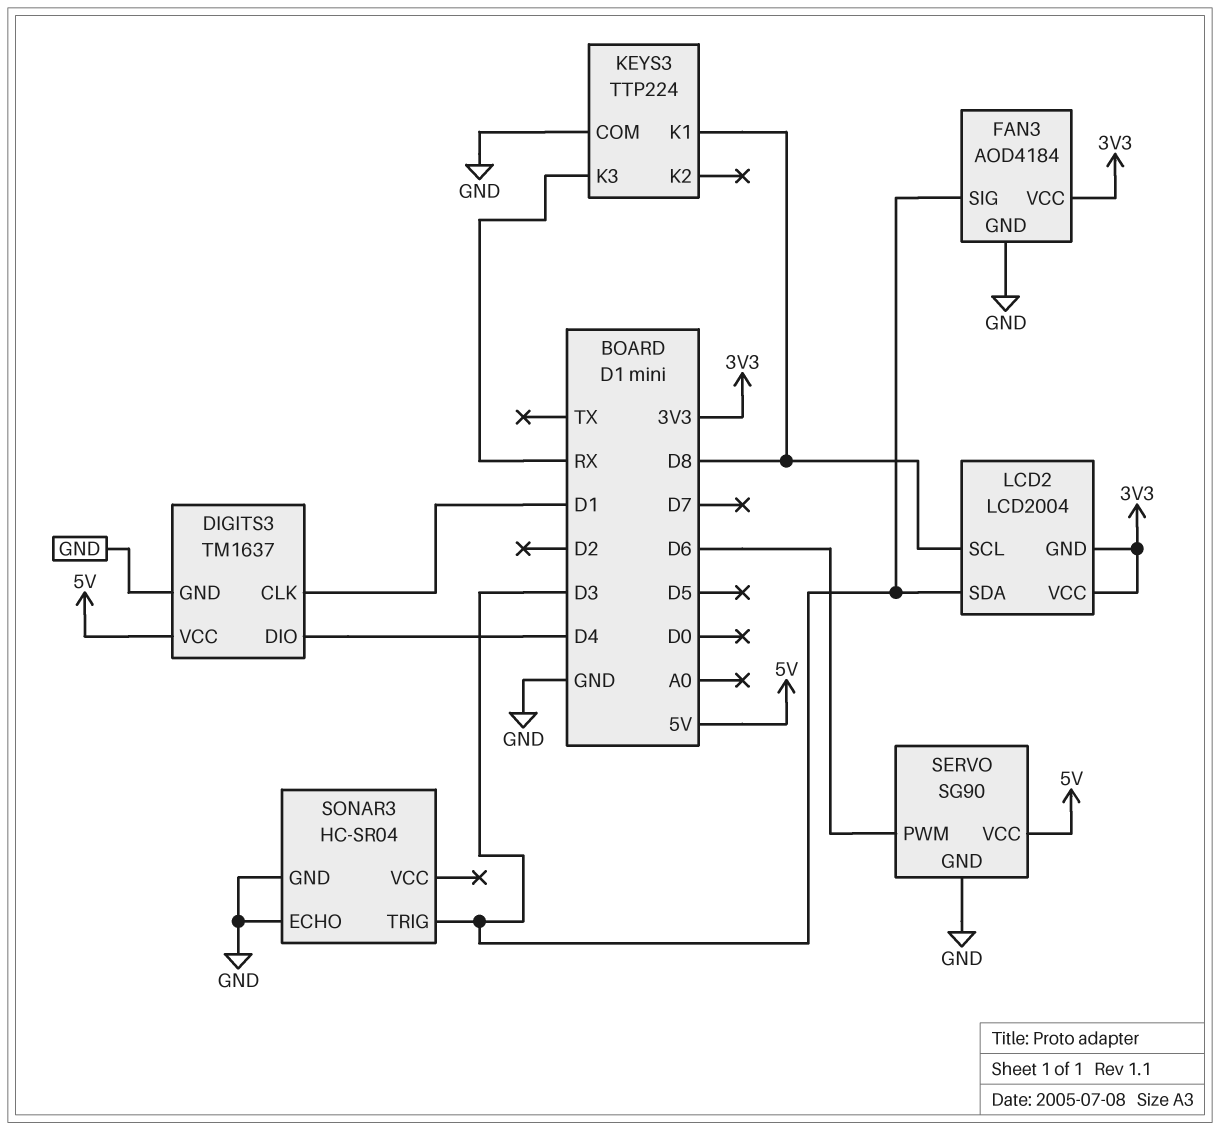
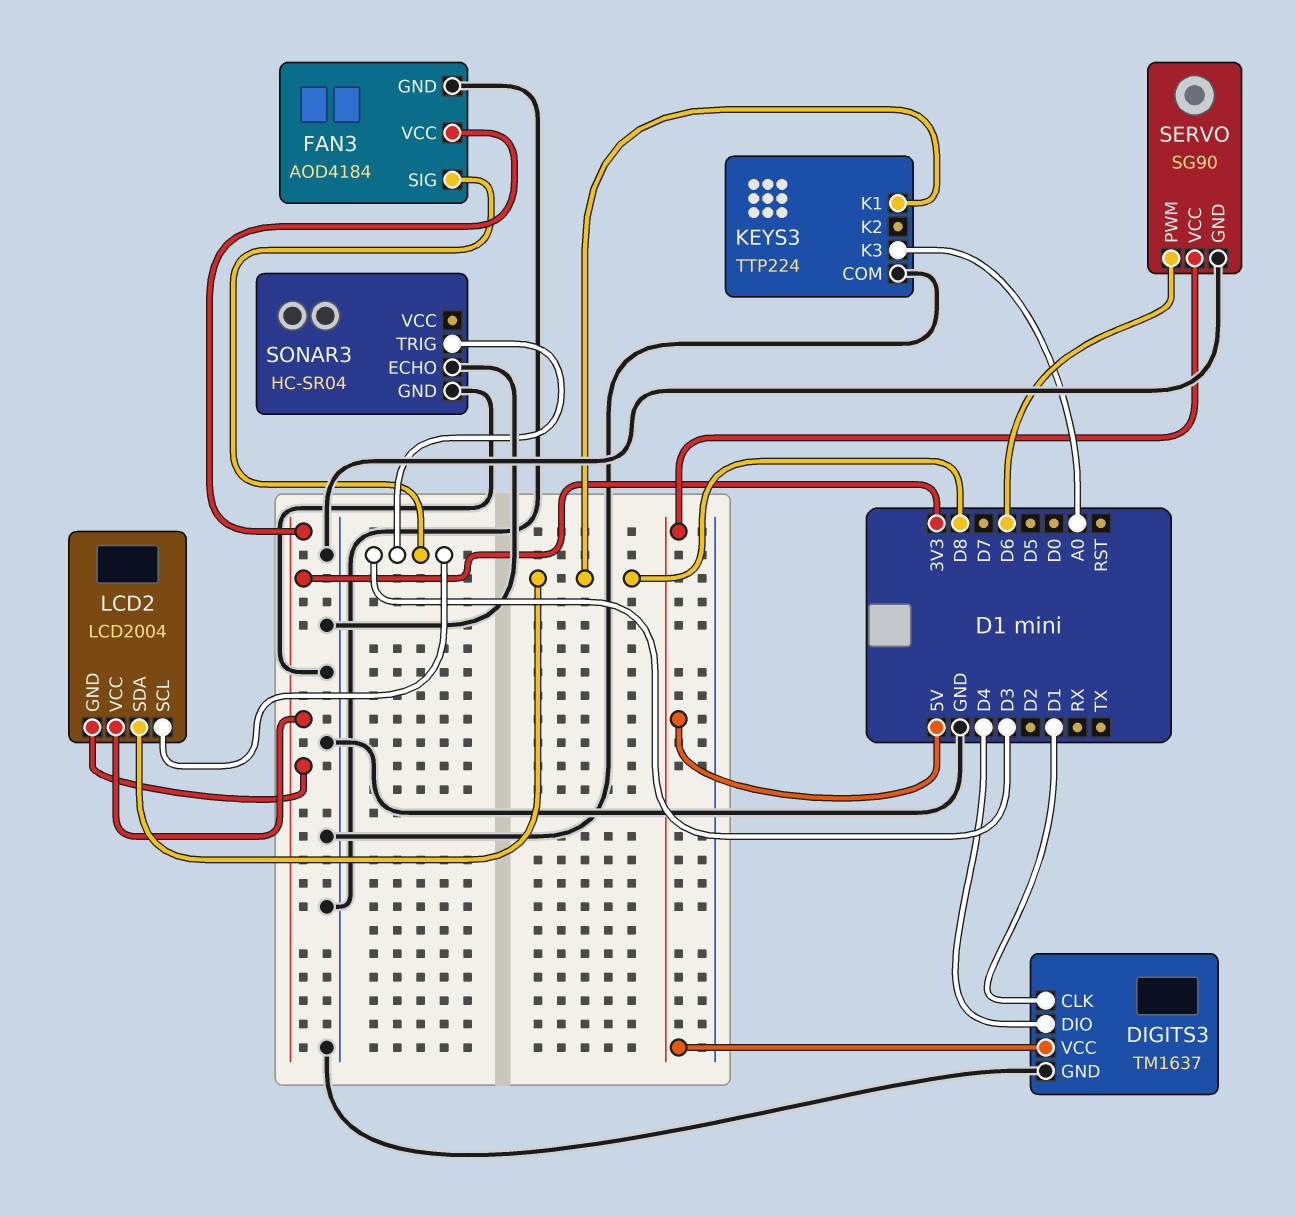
KEYS3 pin K3: RX -> A0
LCD2 pin SCL: D8 -> D3
LCD2 pin SDA: D3 -> D8

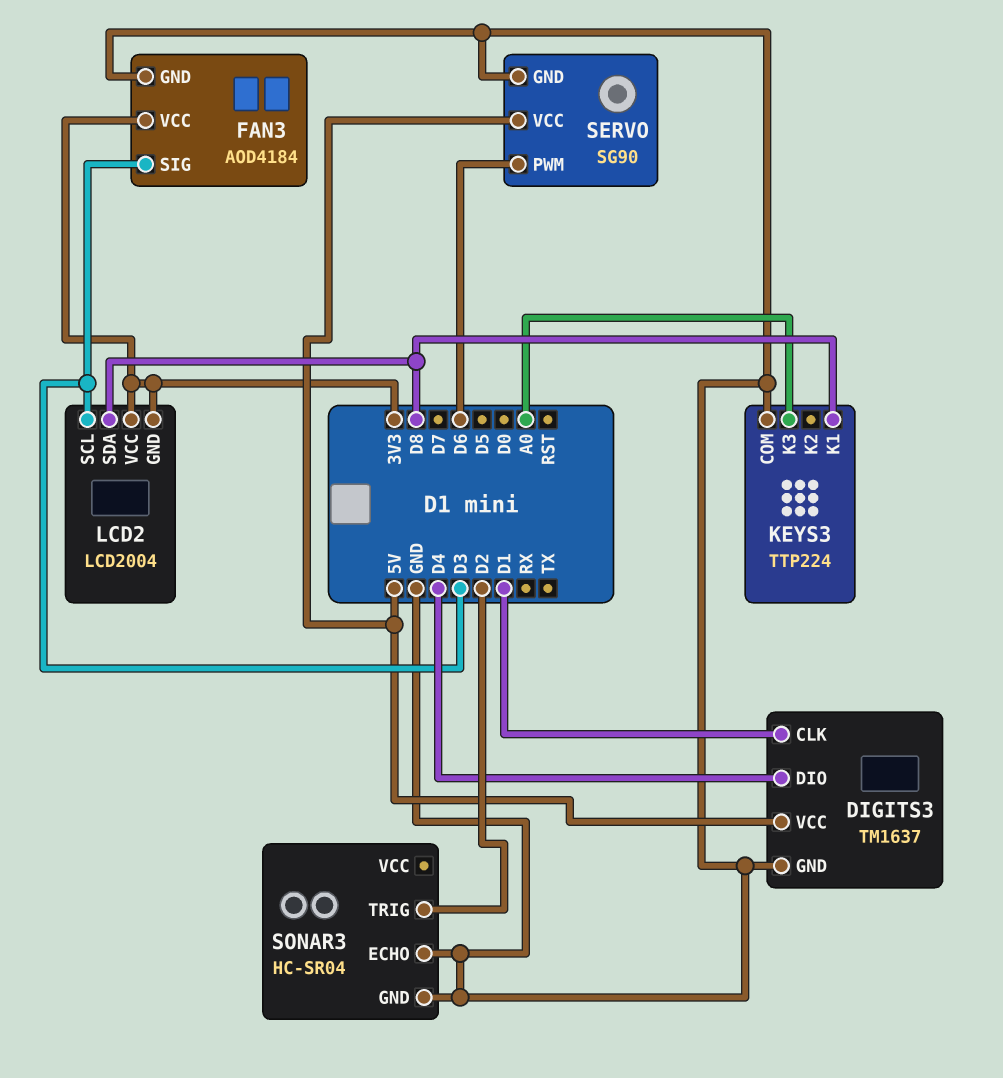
SONAR3 pin TRIG: D3 -> D2

